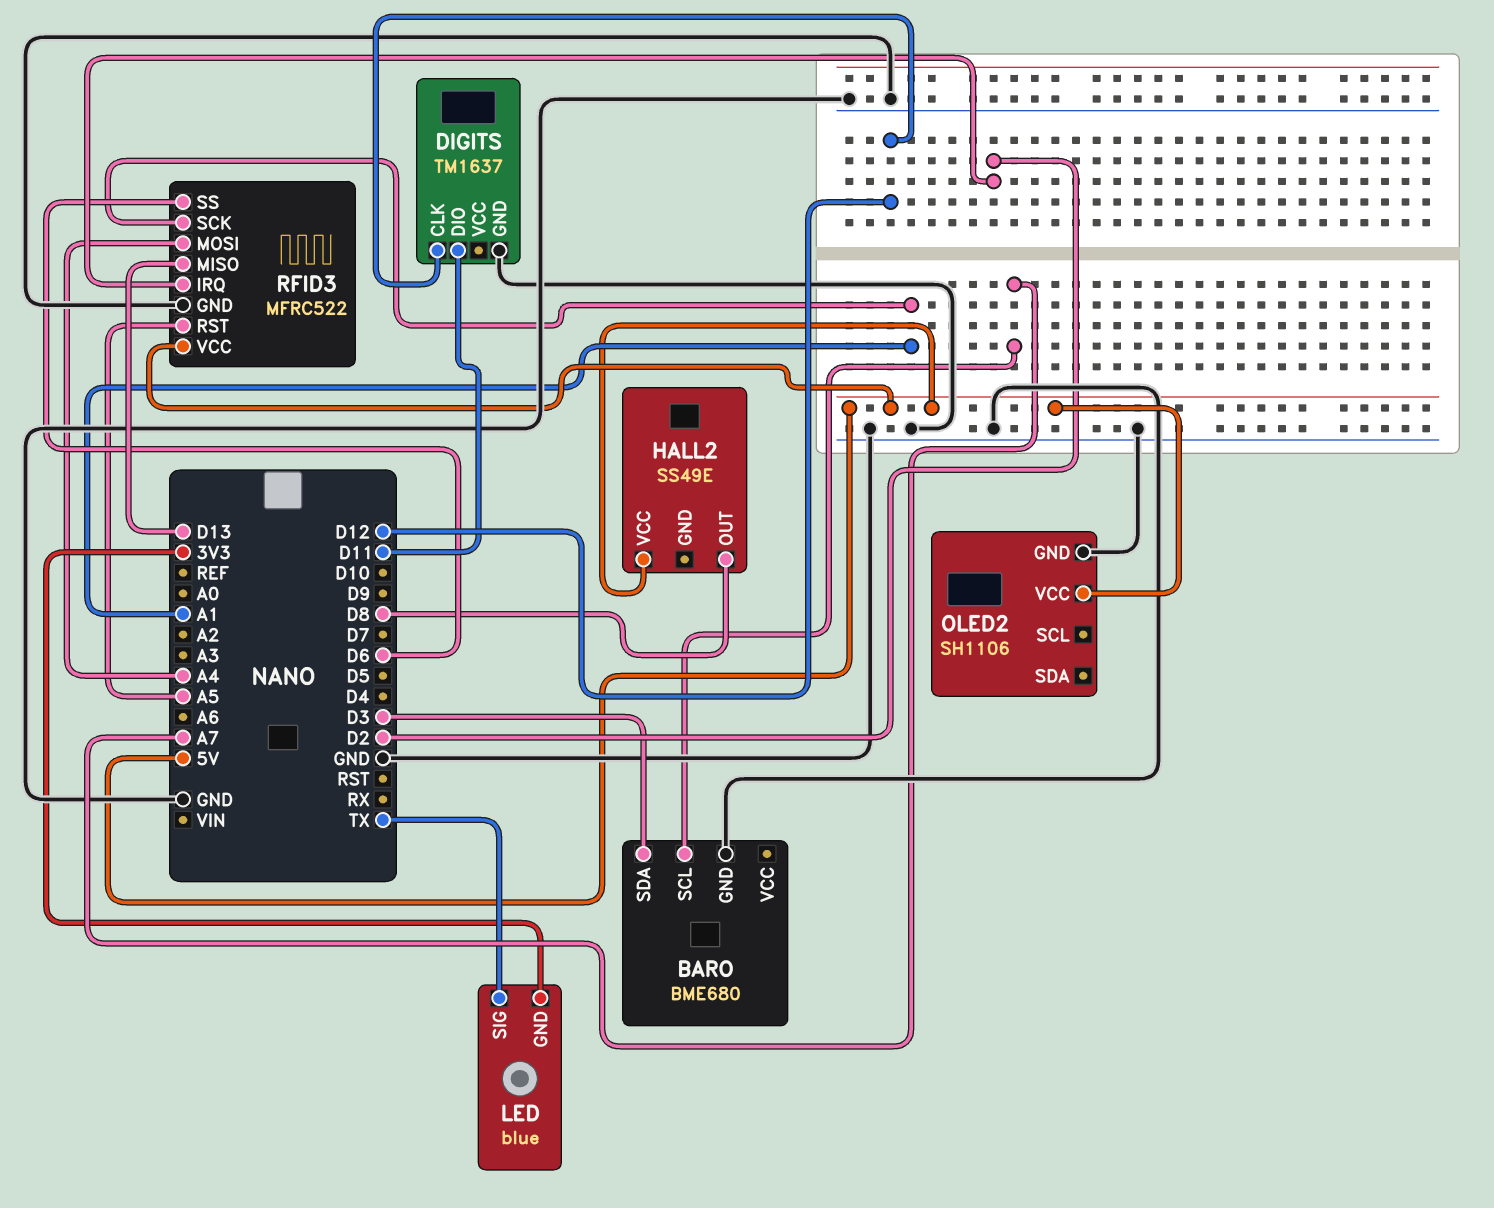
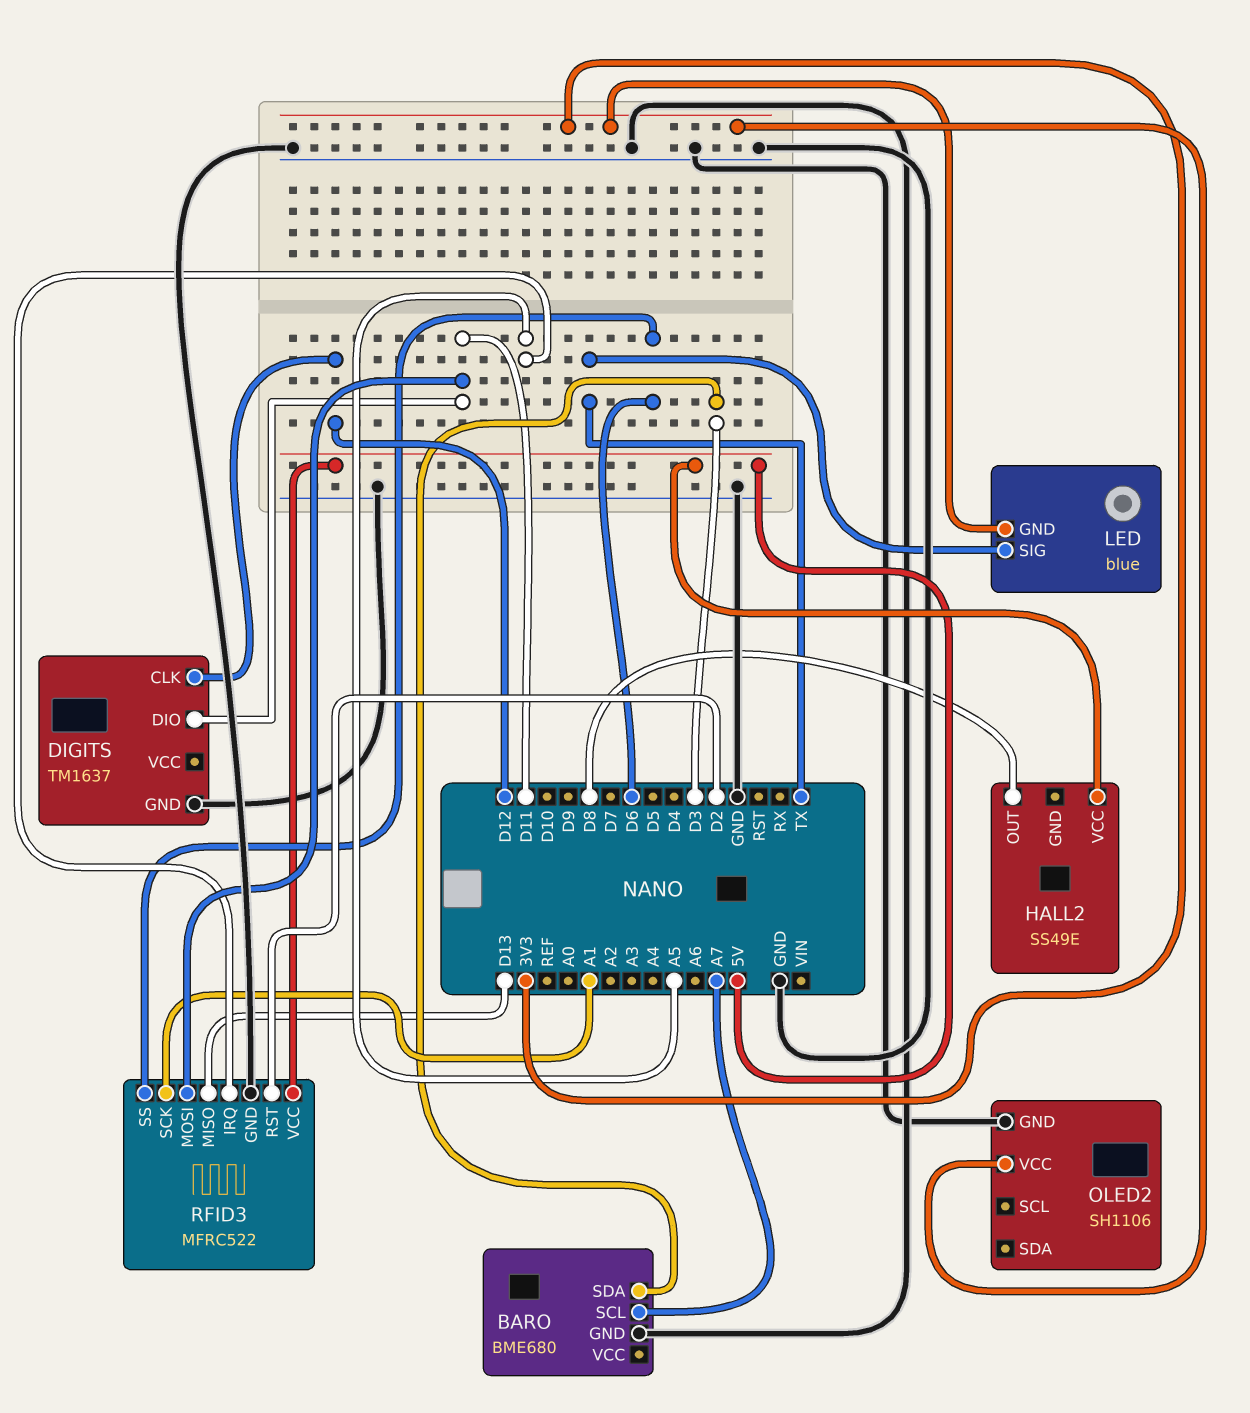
OLED2 pin VCC: 5V -> 3V3
RFID3 pin IRQ: D2 -> A5
RFID3 pin MOSI: A4 -> D11
RFID3 pin RST: A5 -> D2

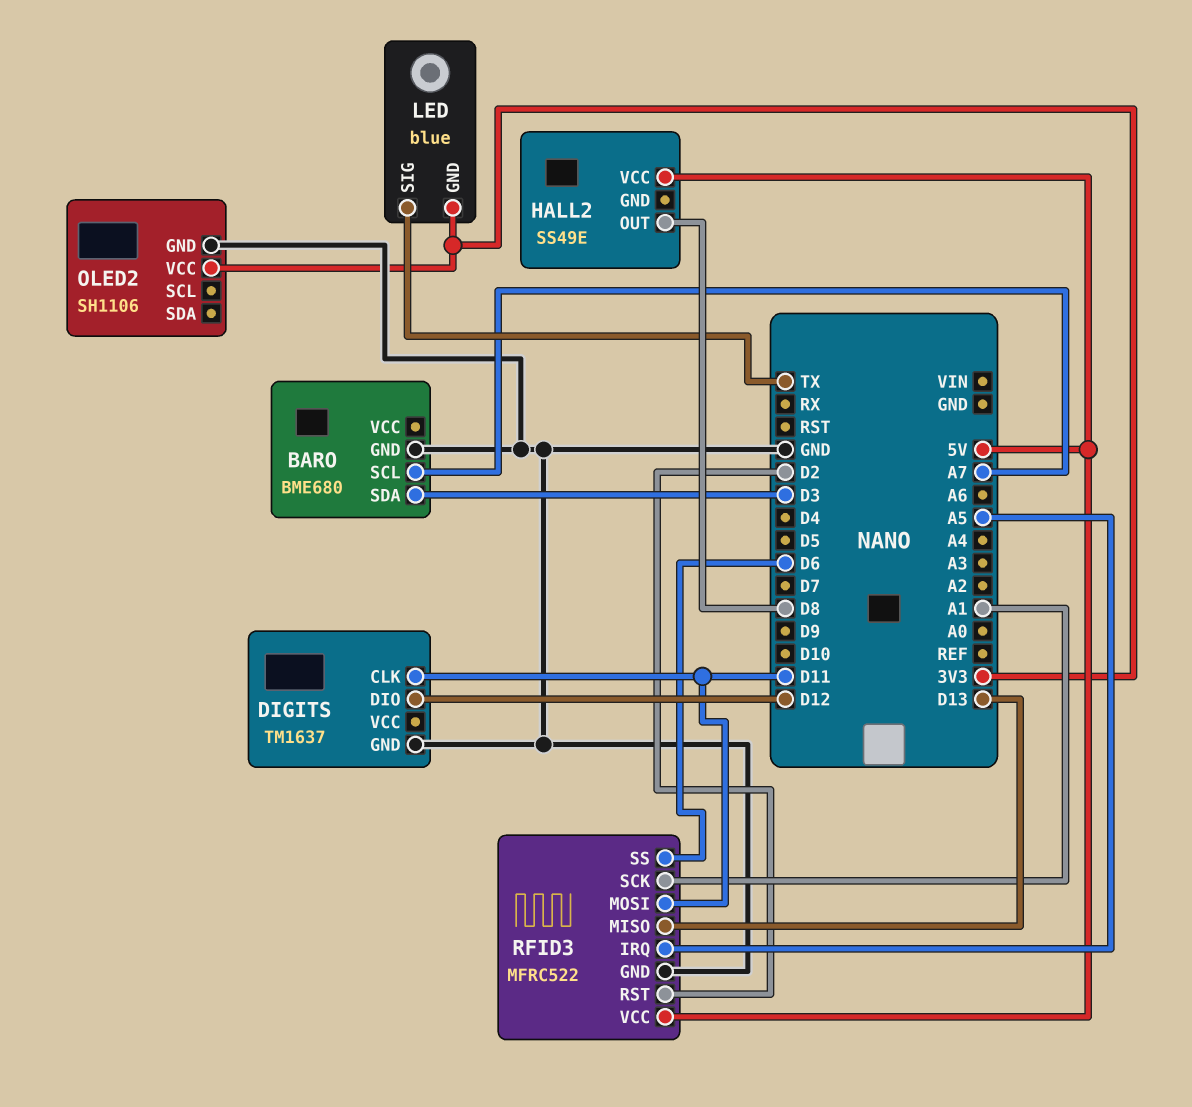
DIGITS pin CLK: D12 -> D11
DIGITS pin DIO: D11 -> D12

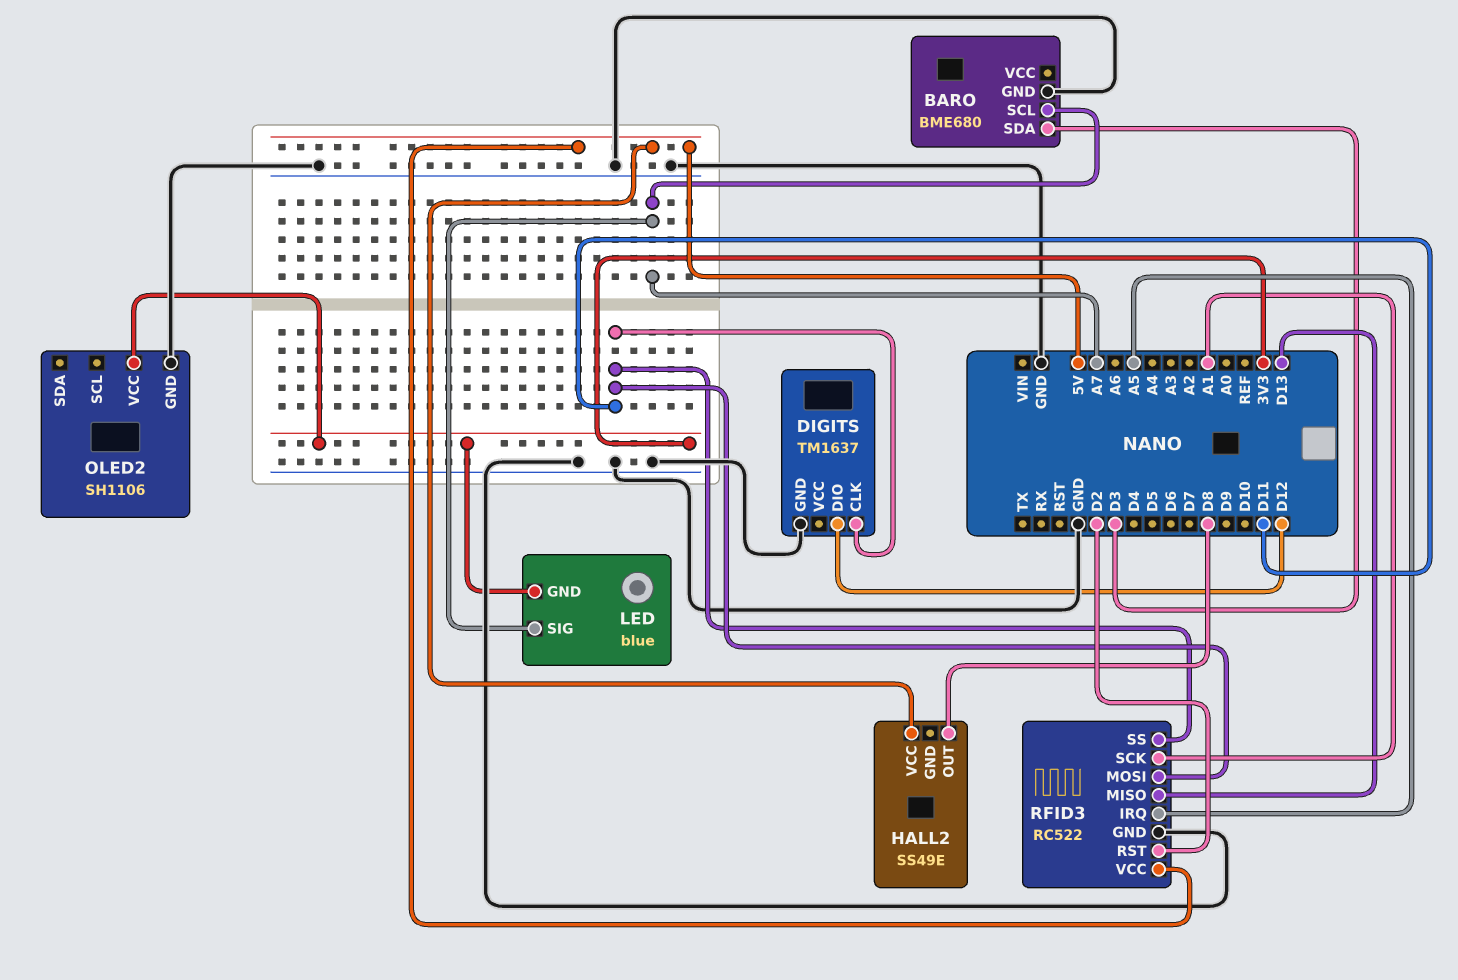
LED pin SIG: TX -> A7
RFID3: MFRC522 -> RC522
RFID3 pin SS: D6 -> D11

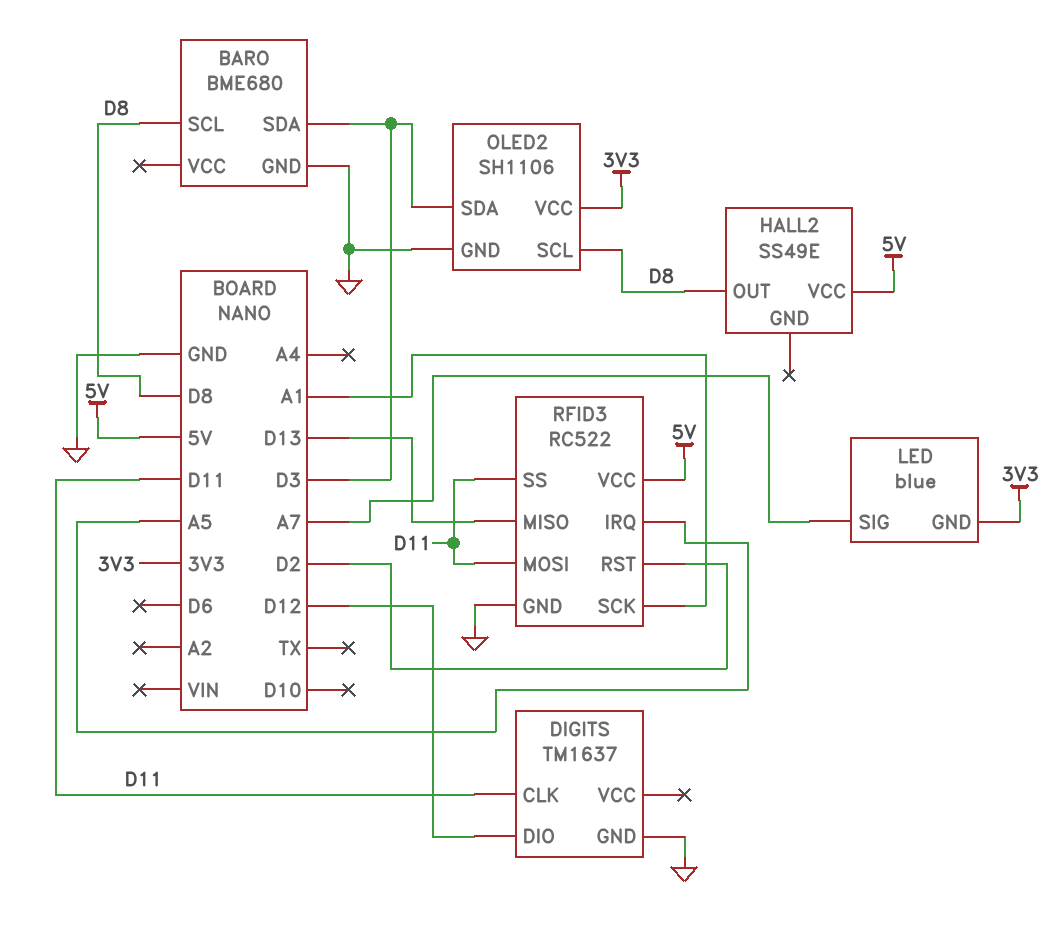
BARO pin SCL: A7 -> D8
OLED2 pin SCL: none -> D8
OLED2 pin SDA: none -> D3

